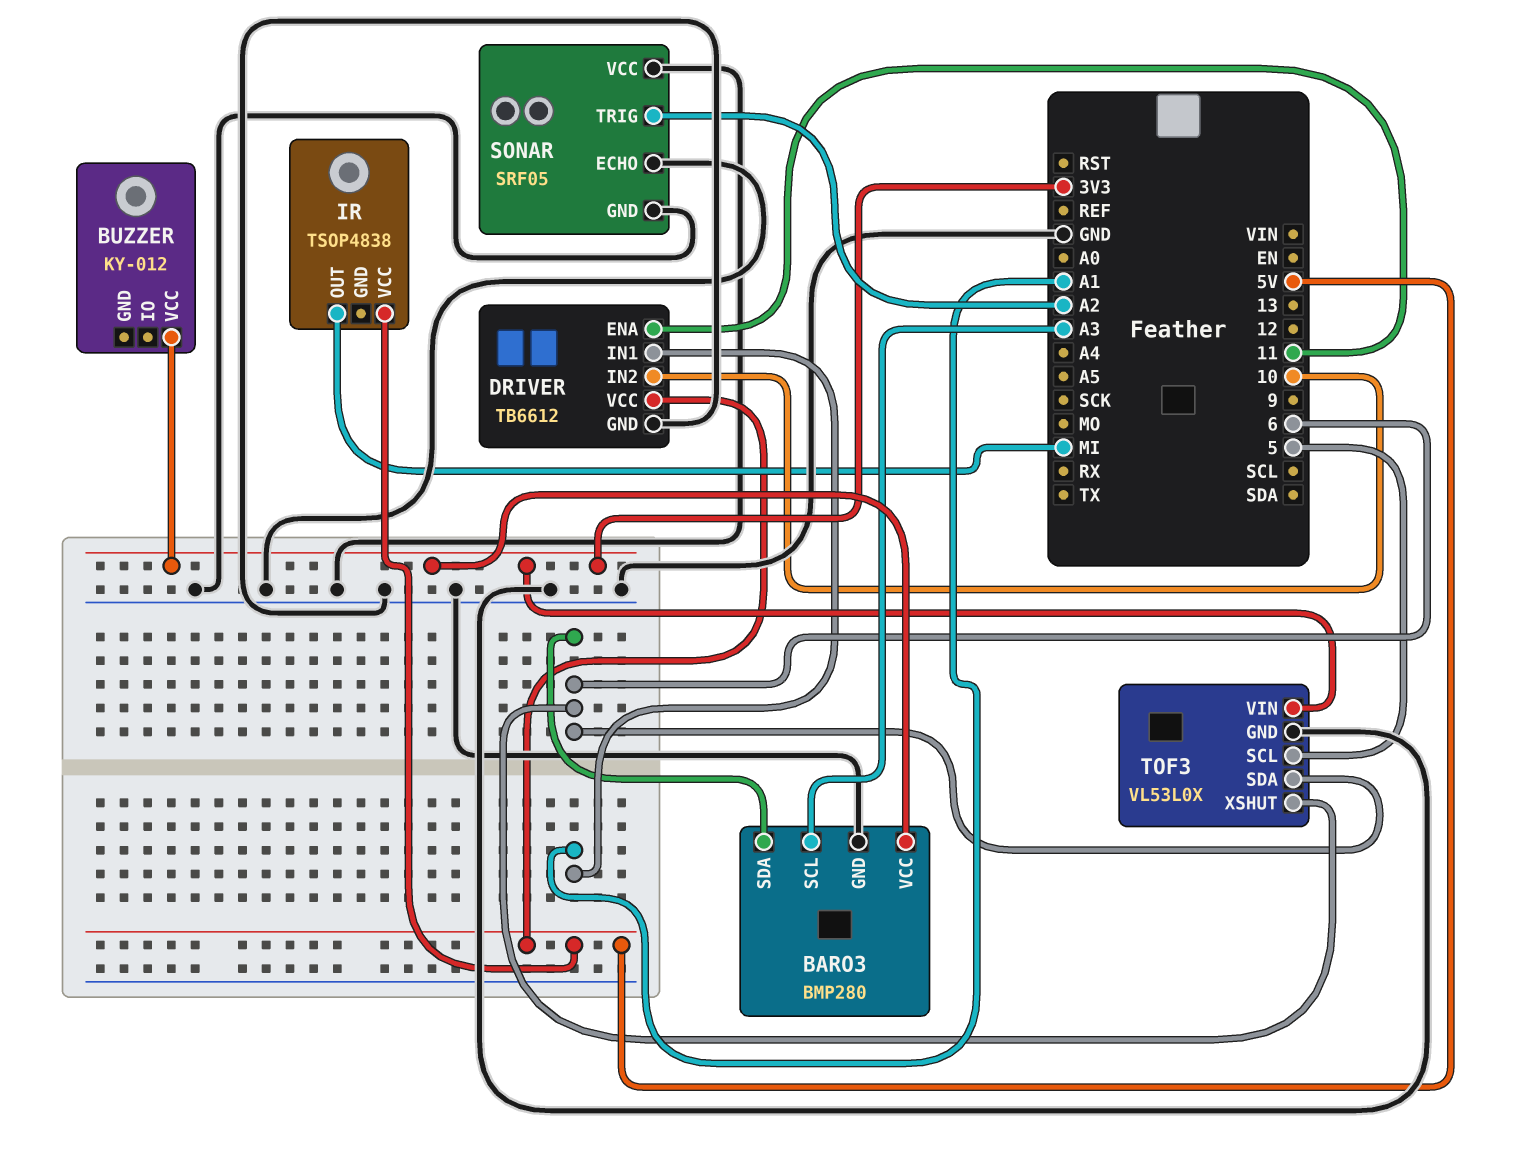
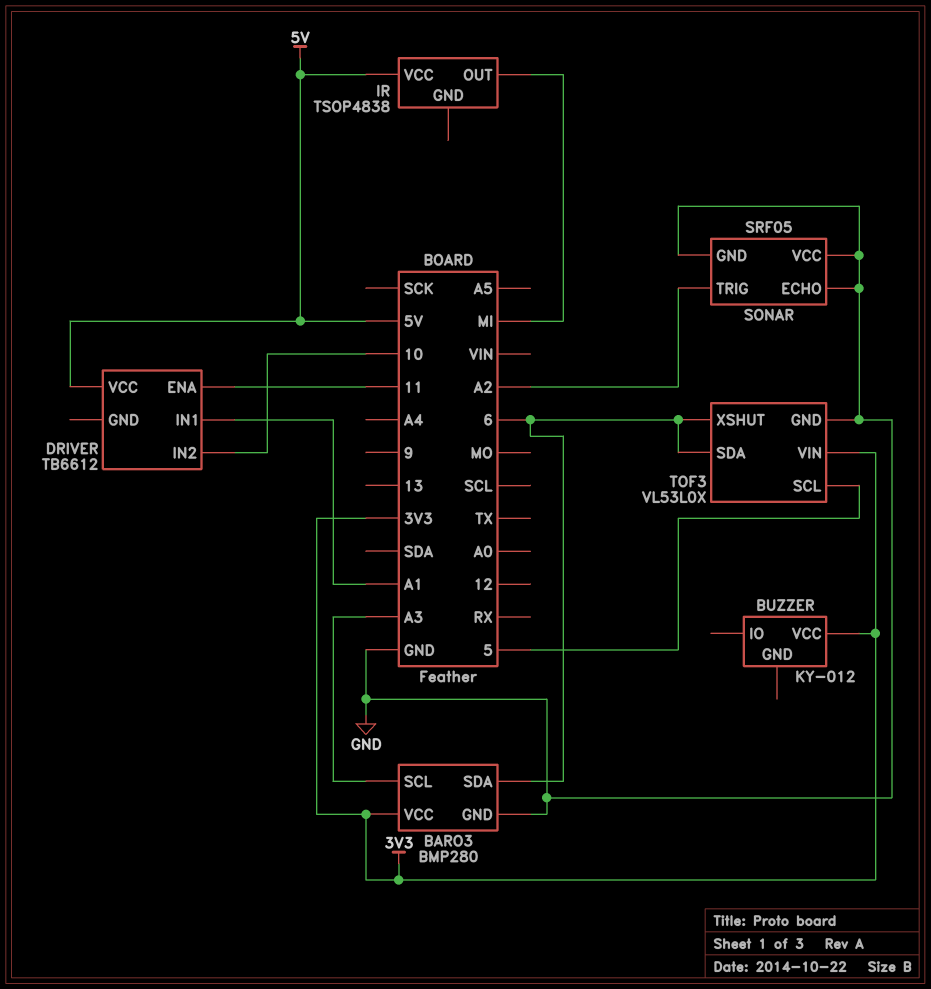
DRIVER pin GND: GND -> none

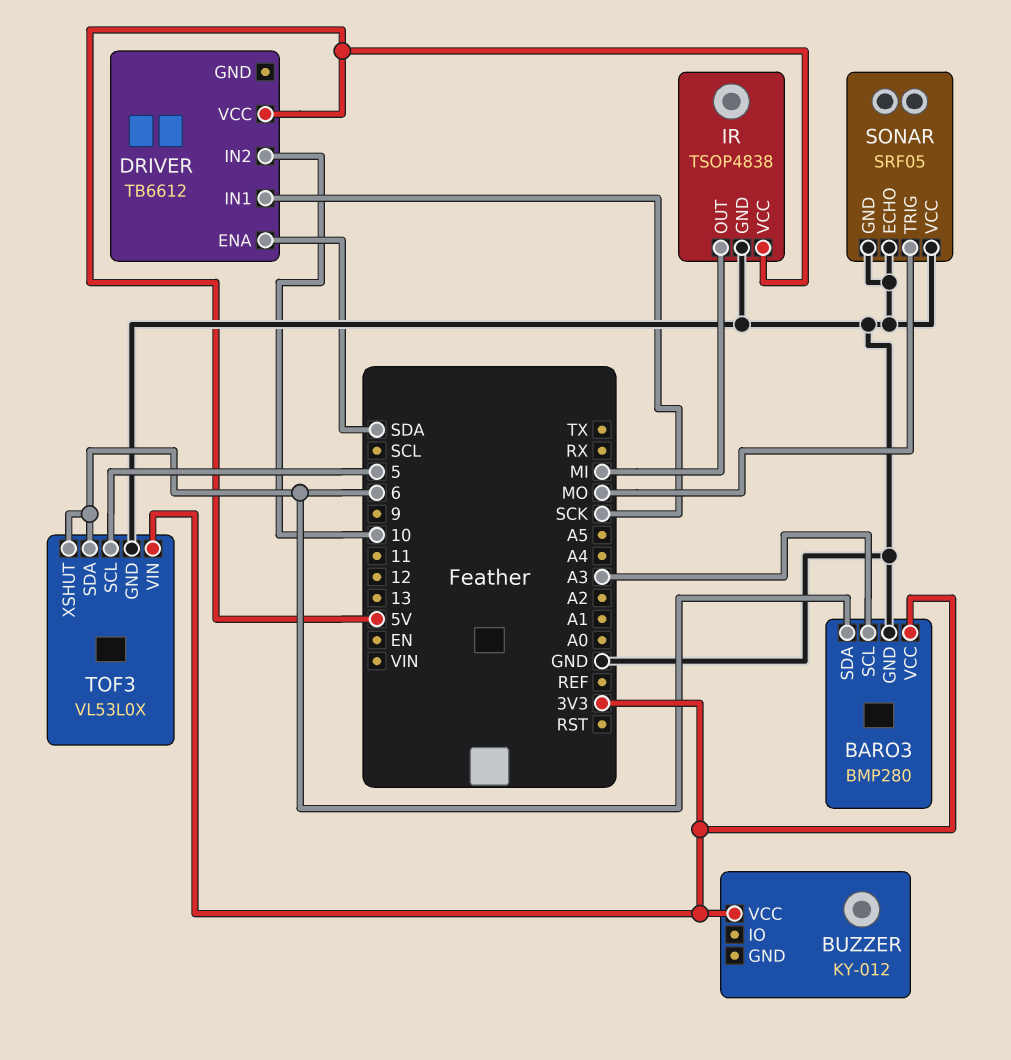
DRIVER pin ENA: 11 -> SDA
DRIVER pin IN1: A1 -> SCK
IR pin GND: none -> GND
SONAR pin TRIG: A2 -> MO

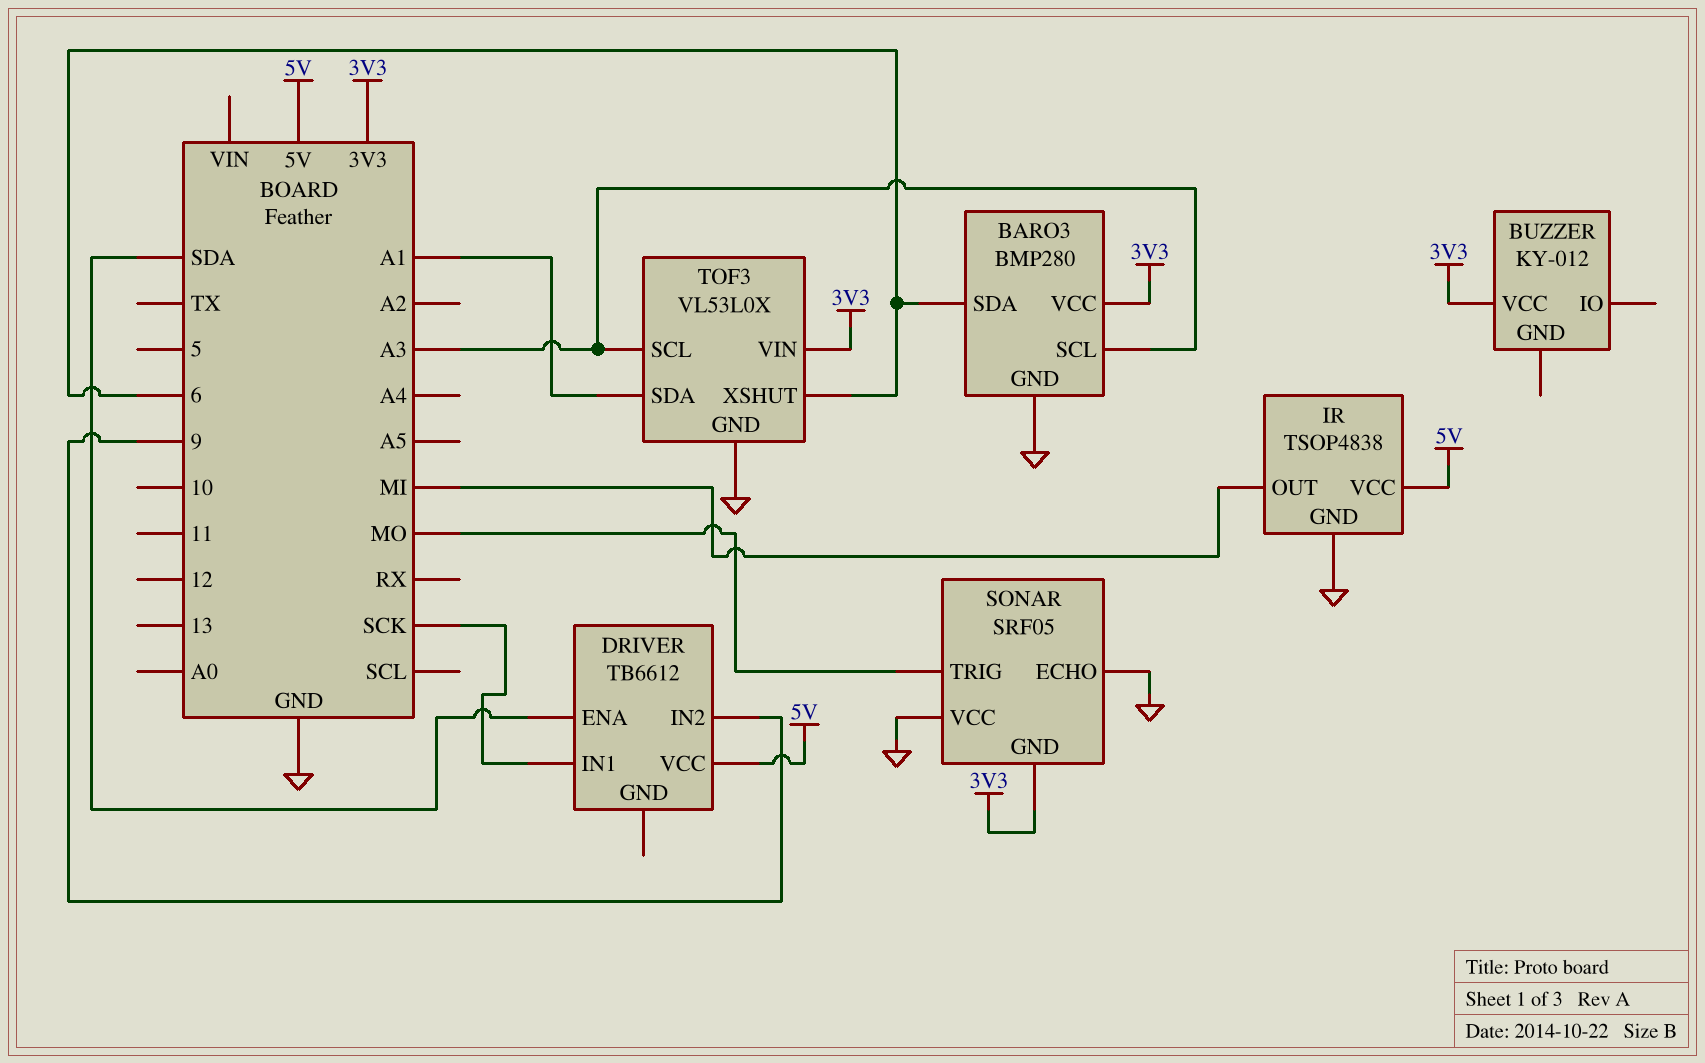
DRIVER pin IN2: 10 -> 9
SONAR pin GND: GND -> 3V3
TOF3 pin SCL: 5 -> A3
TOF3 pin SDA: 6 -> A1

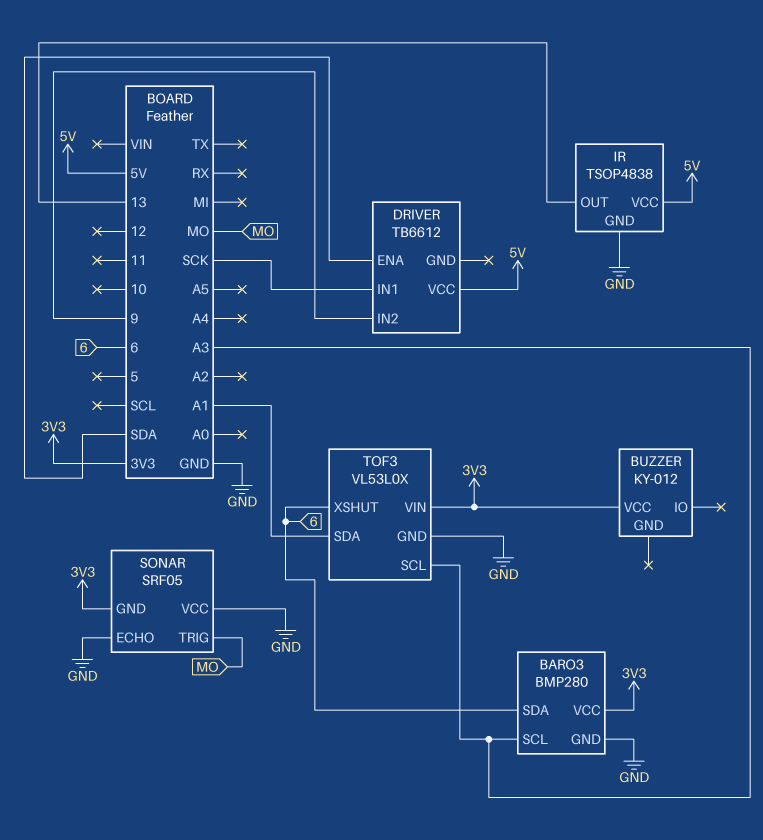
IR pin OUT: MI -> 13

